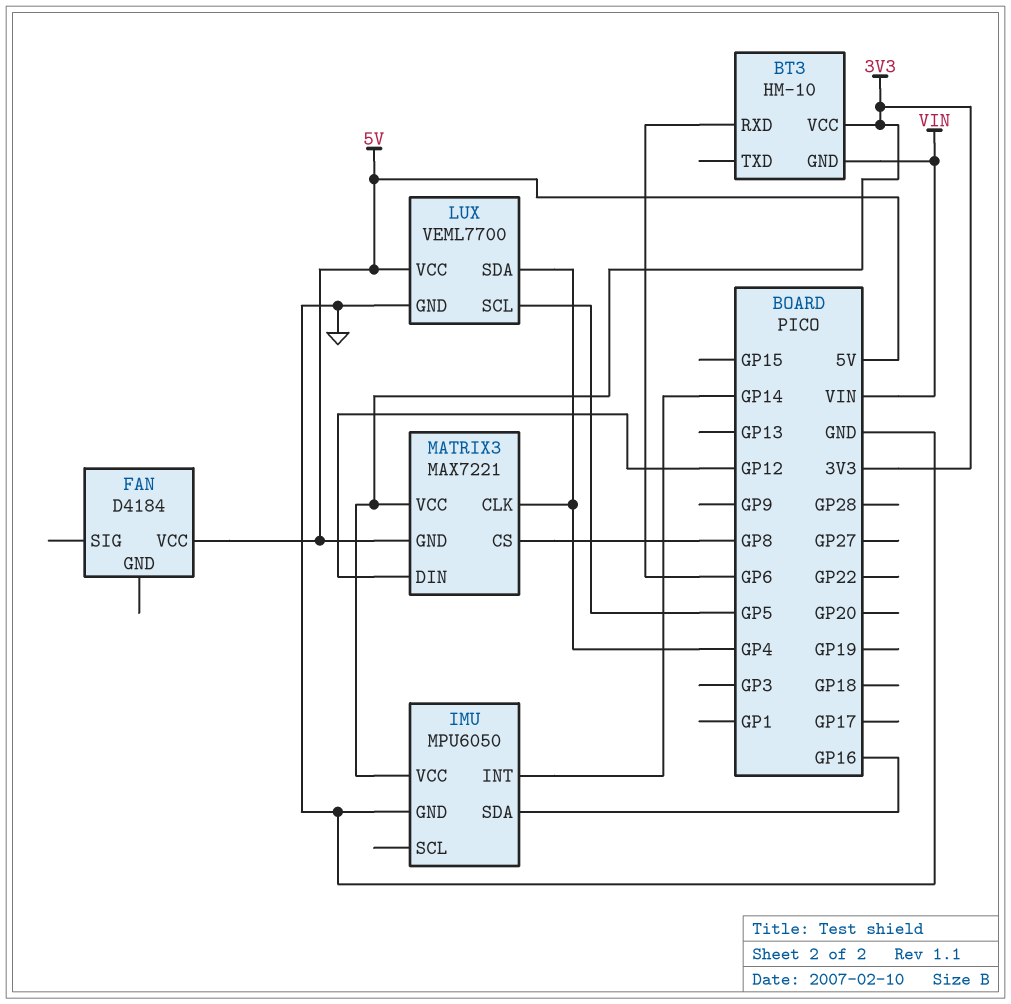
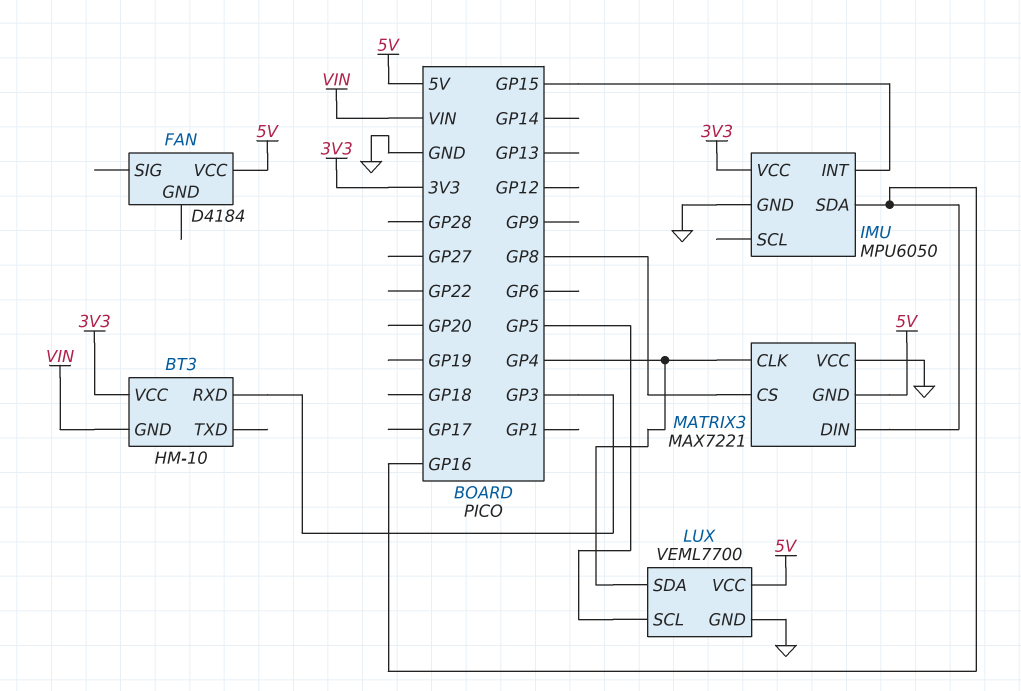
BT3 pin RXD: GP6 -> GP3
IMU pin INT: GP14 -> GP15
MATRIX3 pin DIN: GP12 -> GP16
MATRIX3 pin VCC: 3V3 -> GND

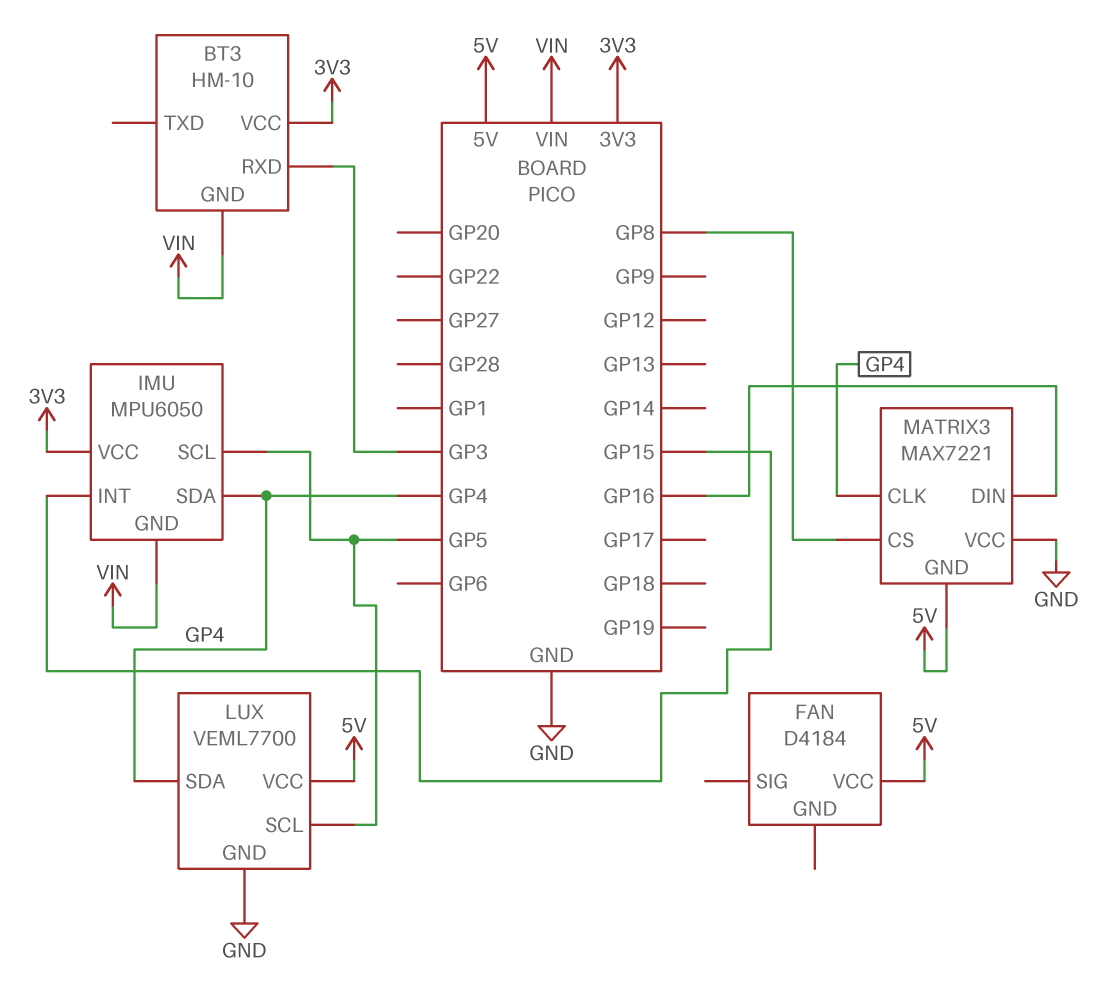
IMU pin GND: GND -> VIN
IMU pin SCL: none -> GP5
IMU pin SDA: GP16 -> GP4

